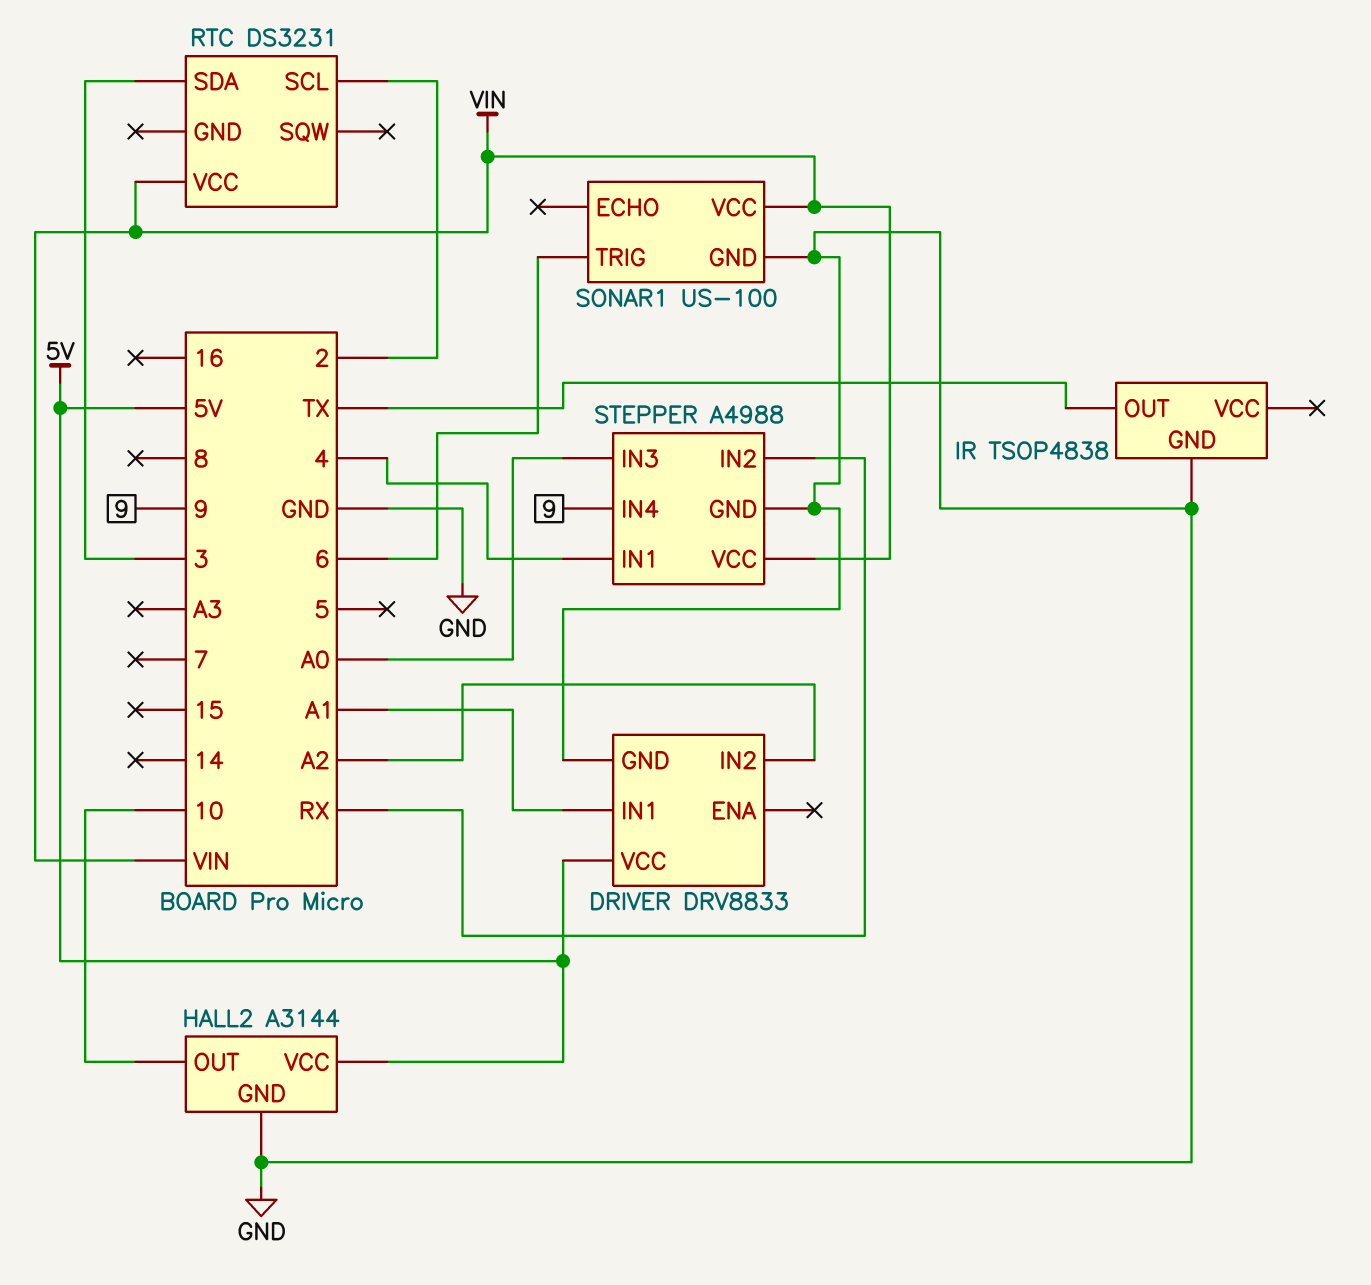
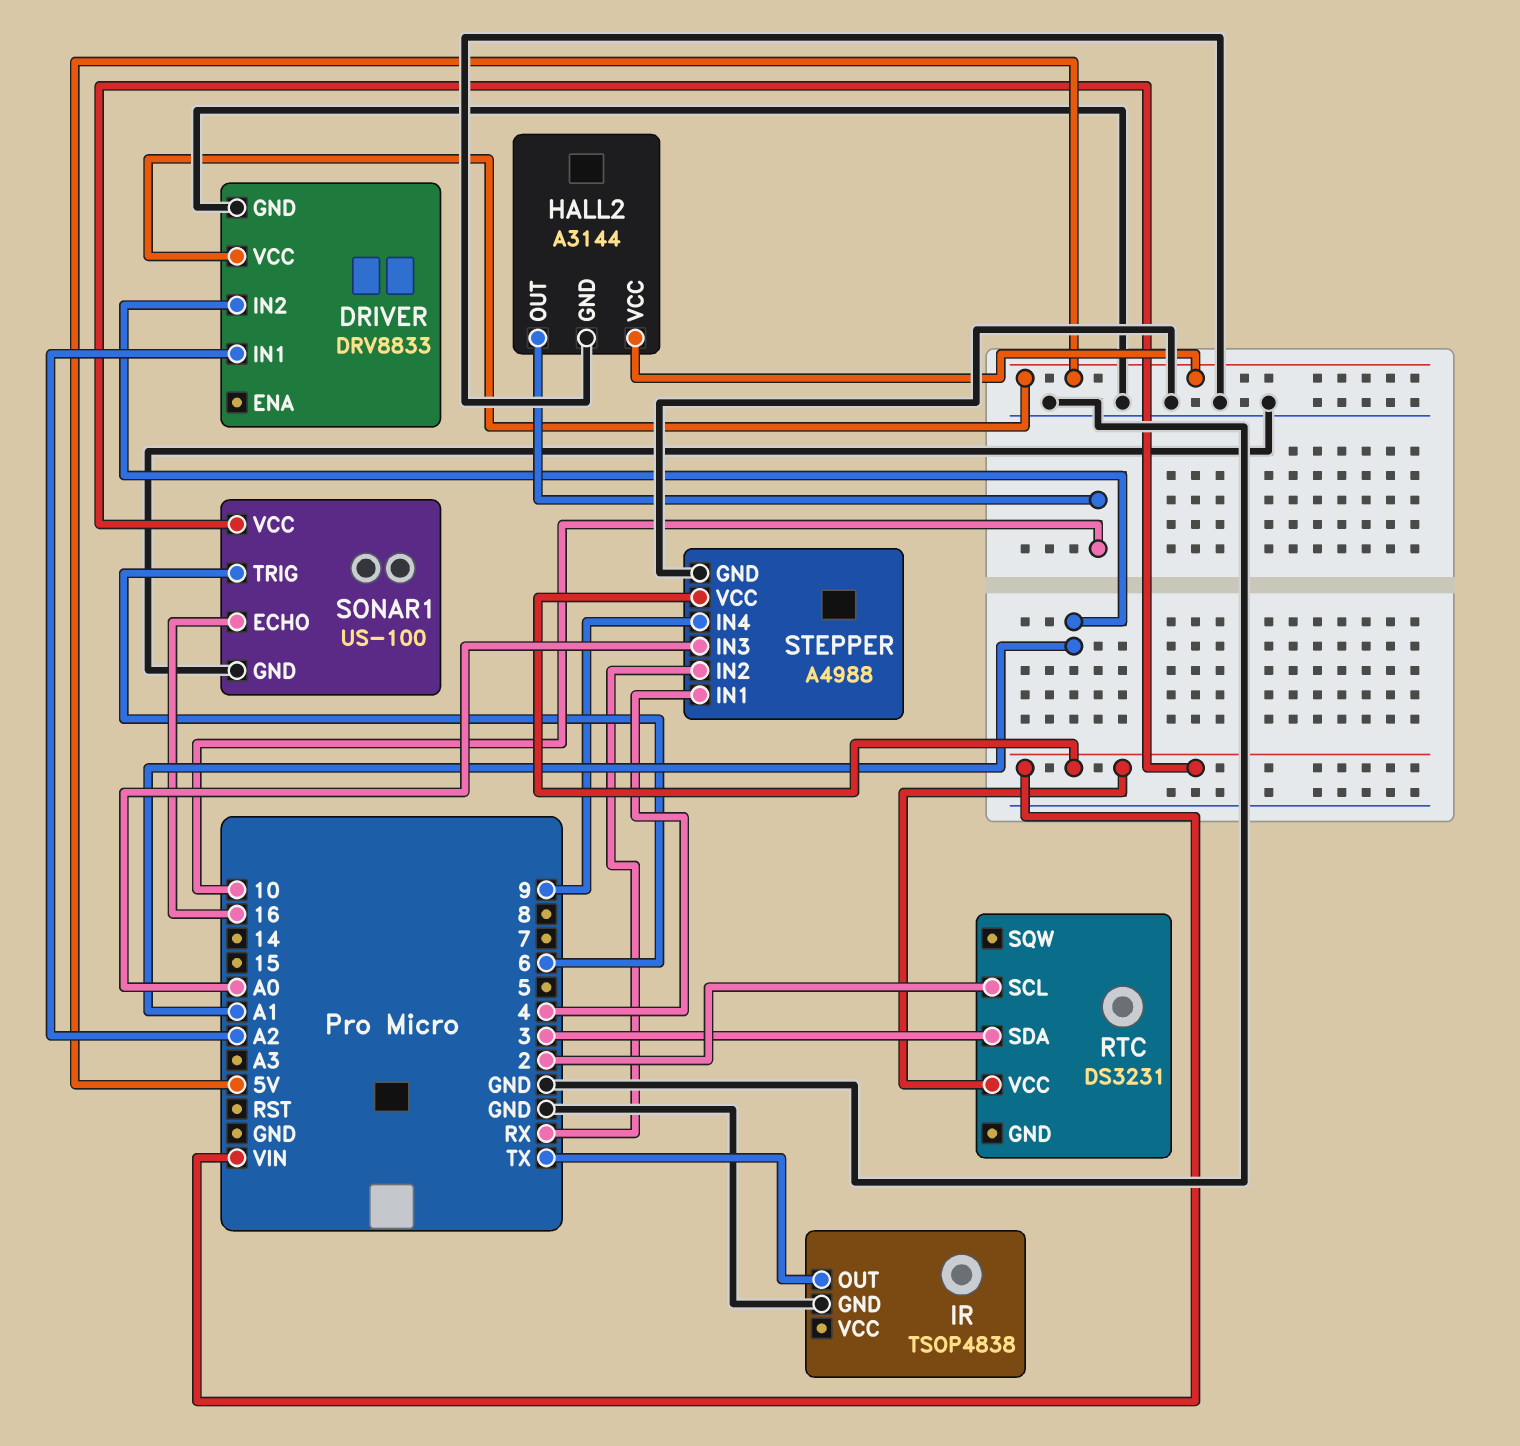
DRIVER pin IN1: A1 -> A2
DRIVER pin IN2: A2 -> A1
SONAR1 pin ECHO: none -> 16

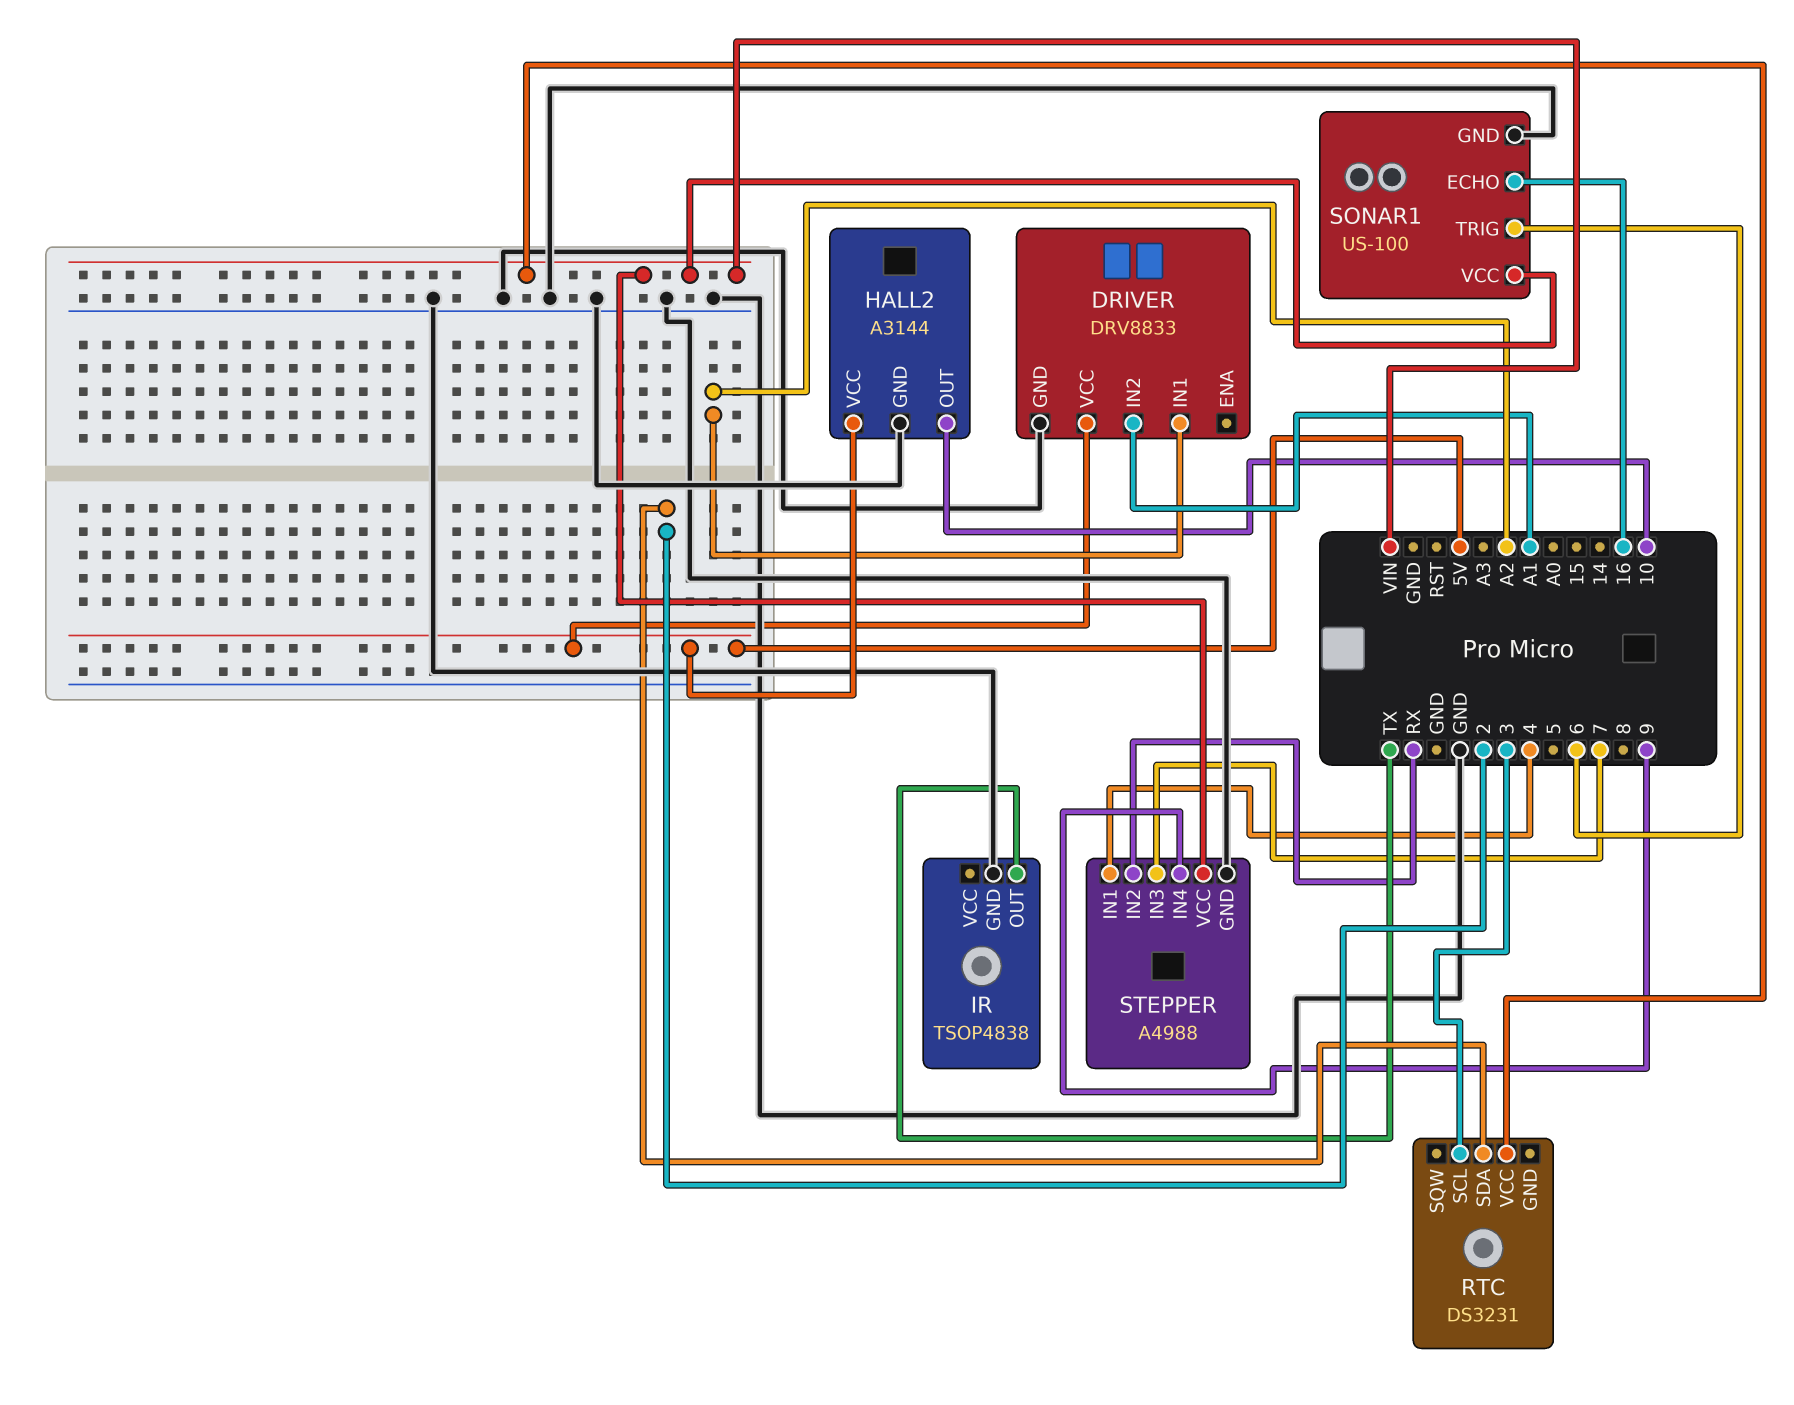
RTC pin SCL: 2 -> 3
RTC pin SDA: 3 -> 2
STEPPER pin IN3: A0 -> 7

